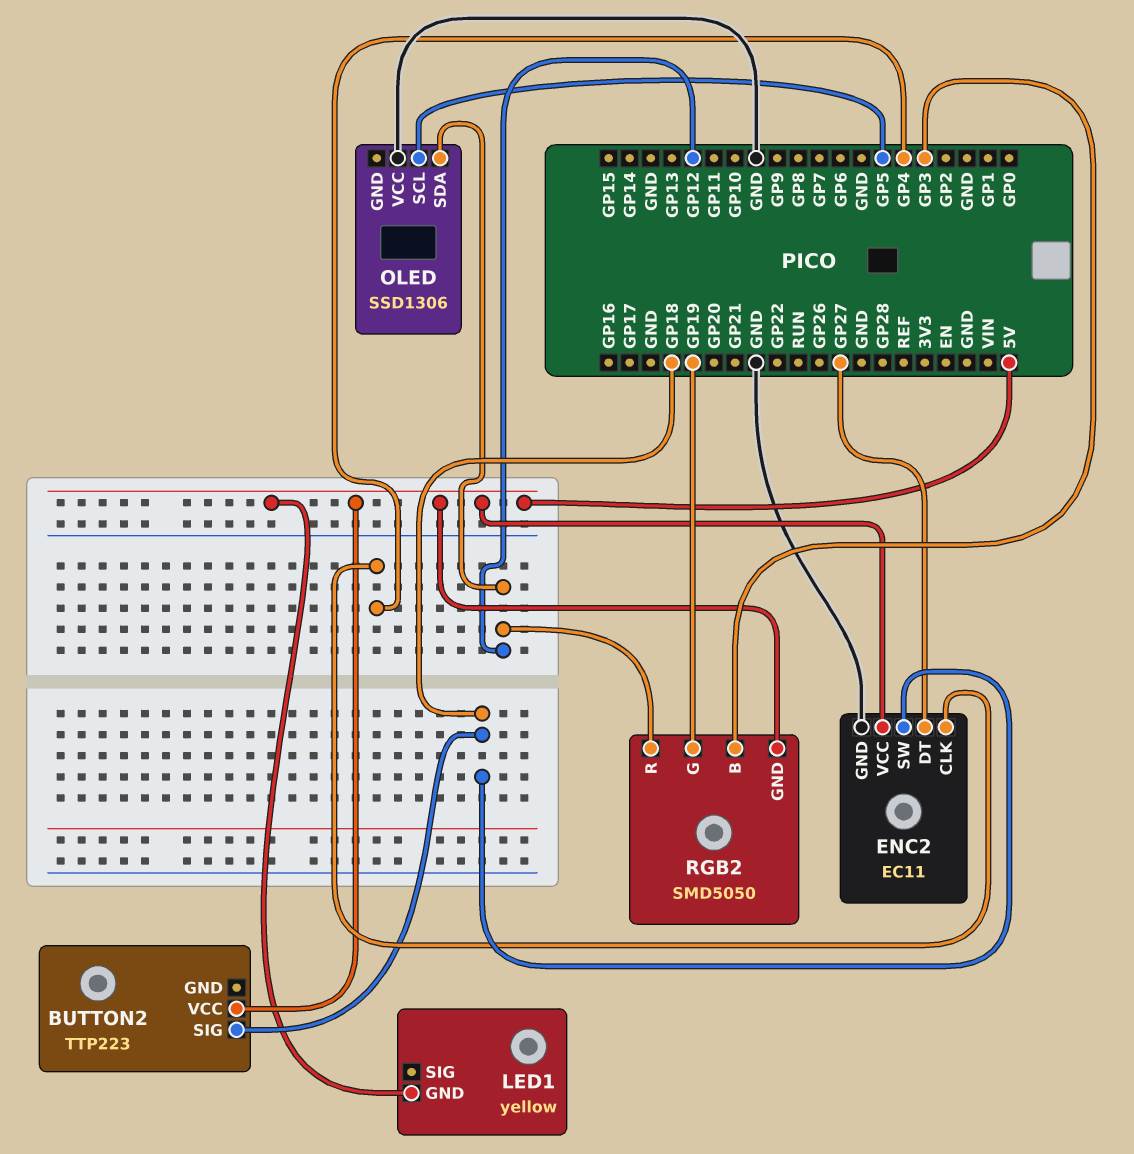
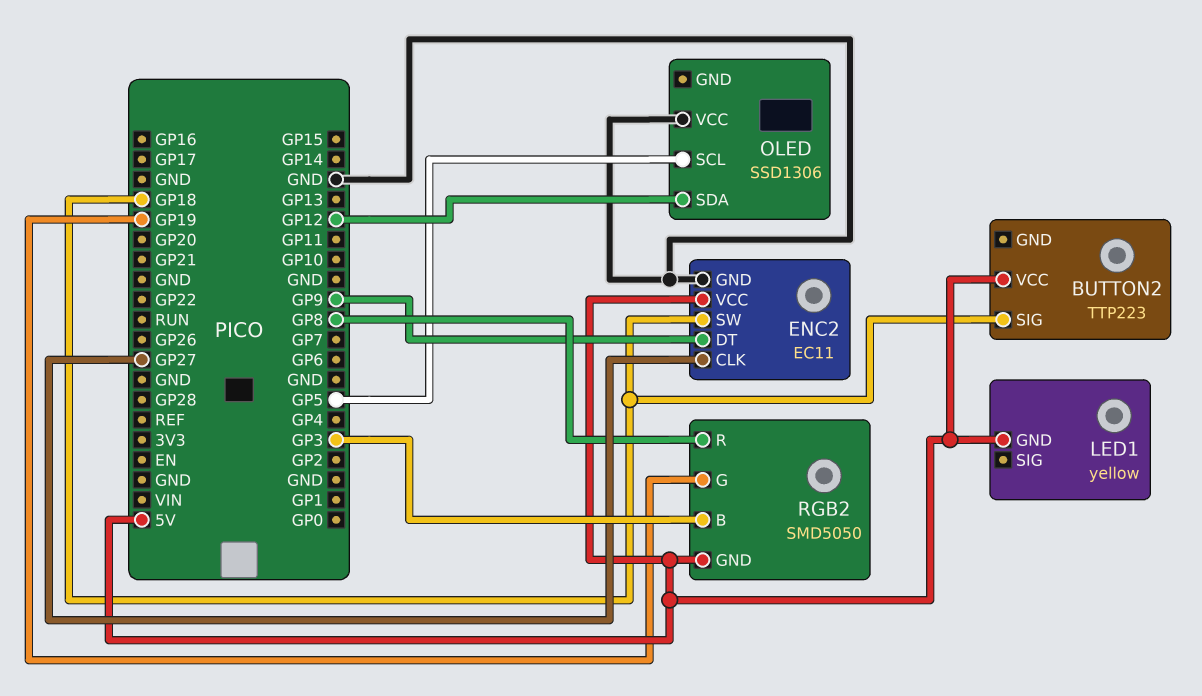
ENC2 pin CLK: GP4 -> GP27
ENC2 pin DT: GP27 -> GP9
RGB2 pin R: GP12 -> GP8

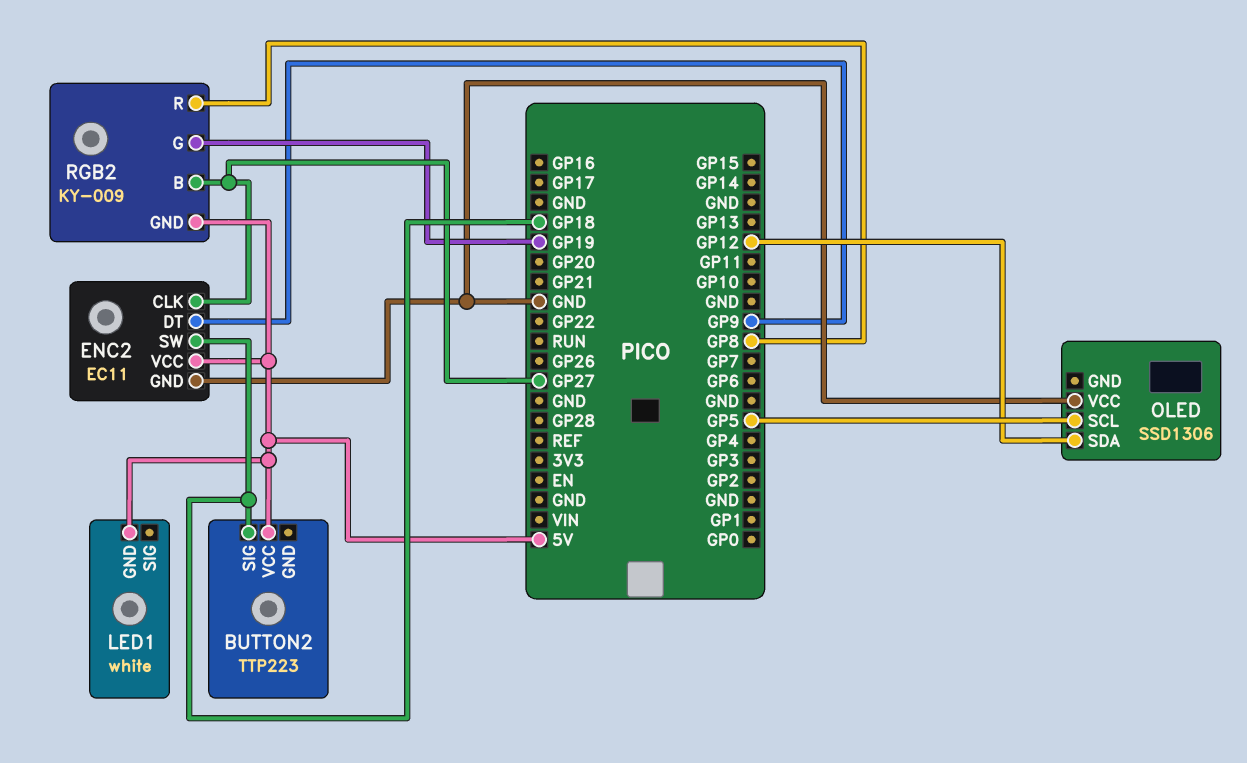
LED1: yellow -> white
RGB2: SMD5050 -> KY-009
RGB2 pin B: GP3 -> GP27

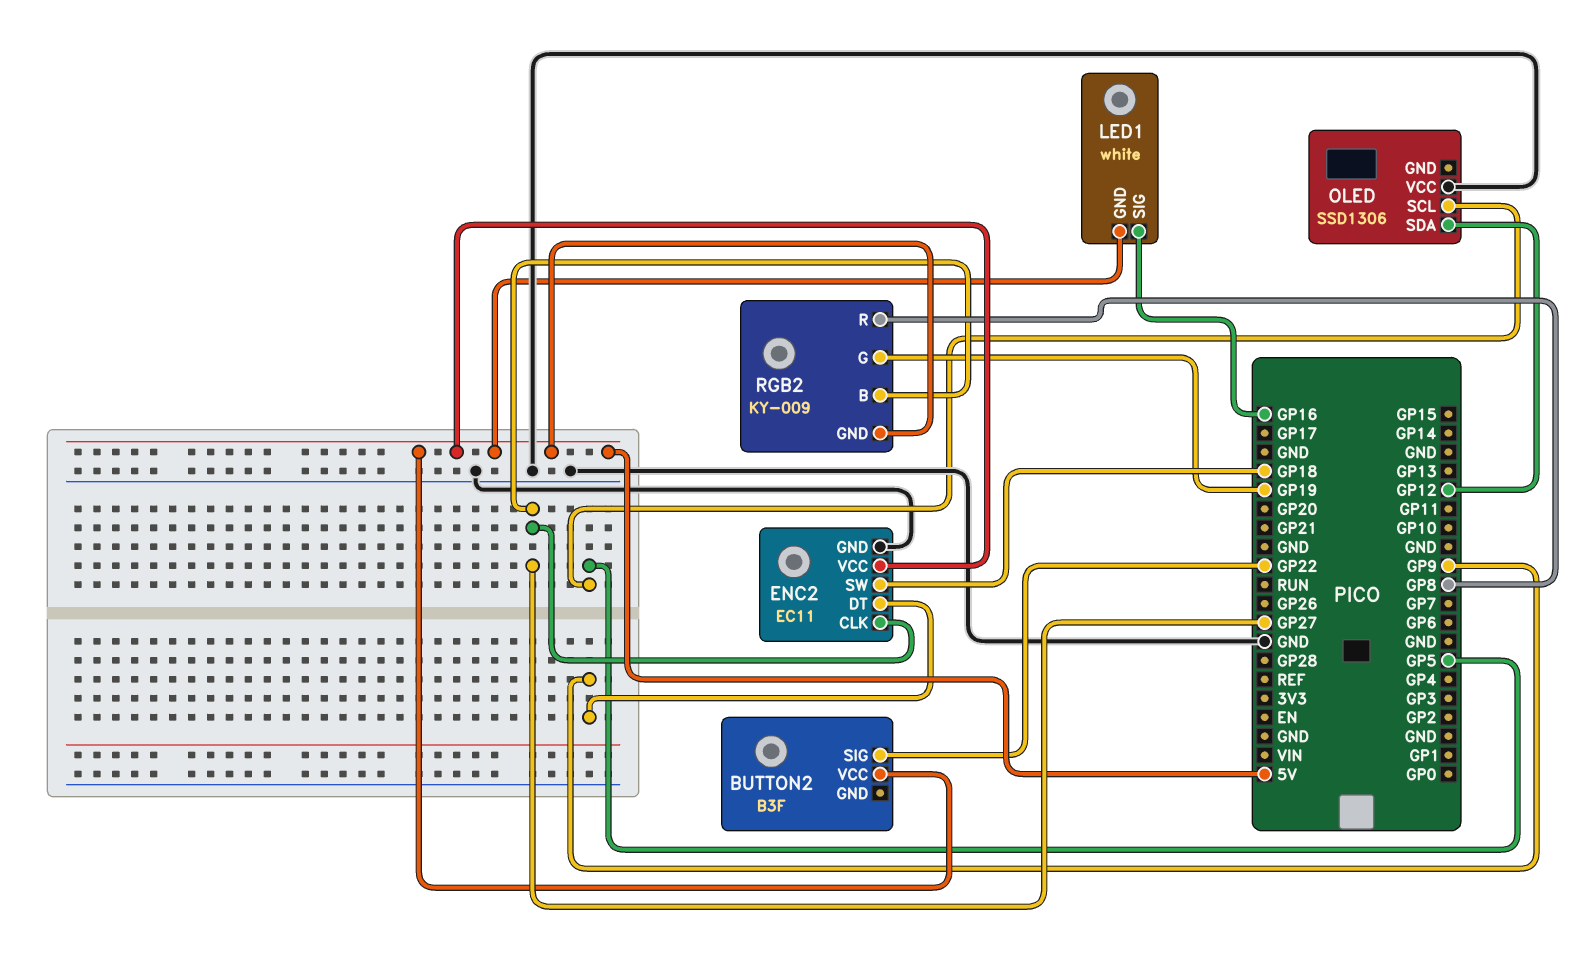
BUTTON2: TTP223 -> B3F
BUTTON2 pin SIG: GP18 -> GP22
LED1 pin SIG: none -> GP16

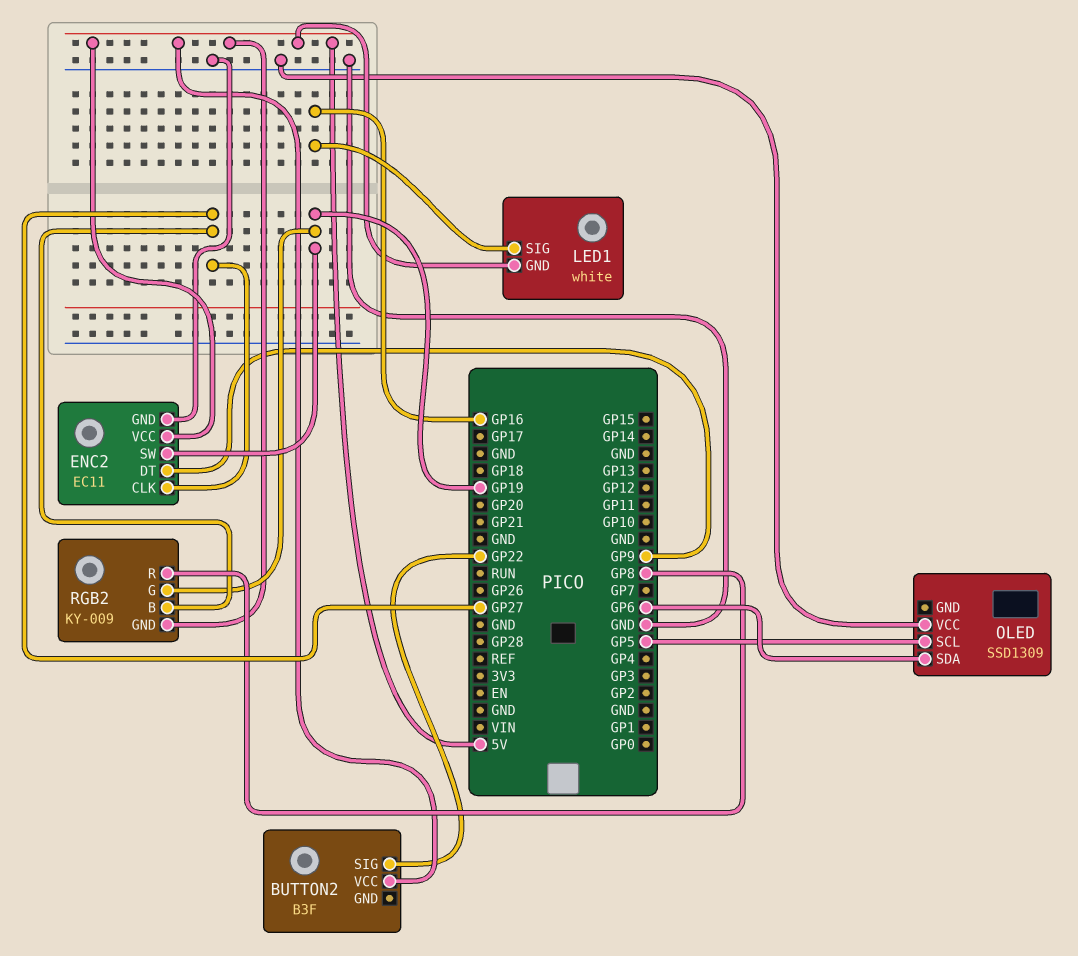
ENC2 pin SW: GP18 -> GP19
OLED: SSD1306 -> SSD1309
OLED pin SDA: GP12 -> GP6

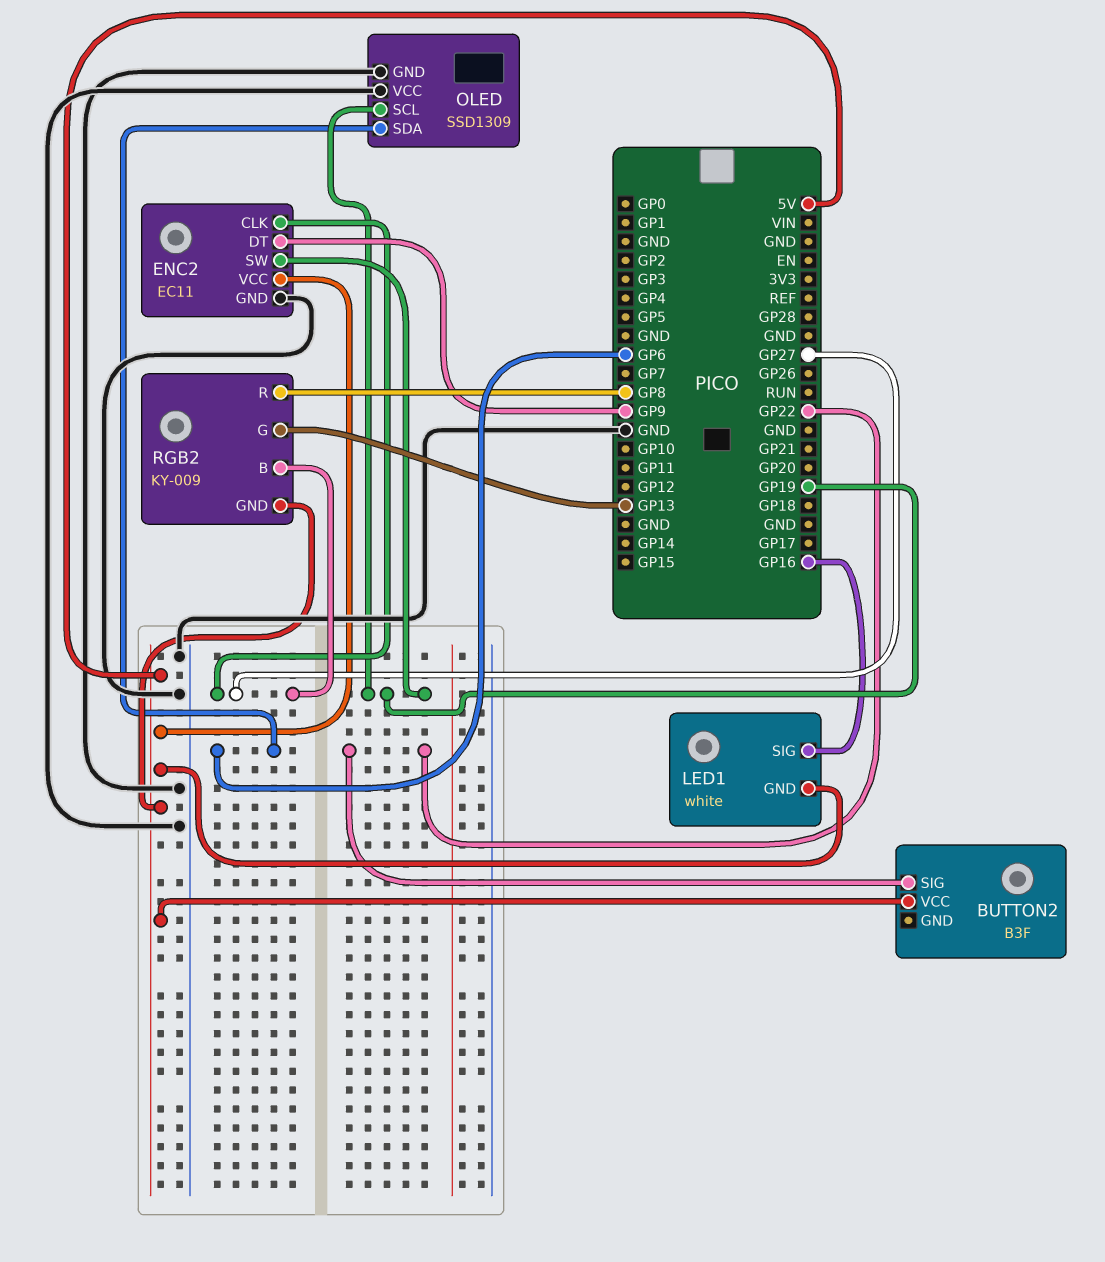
OLED pin GND: none -> GND
OLED pin SCL: GP5 -> GP19
RGB2 pin G: GP19 -> GP13

